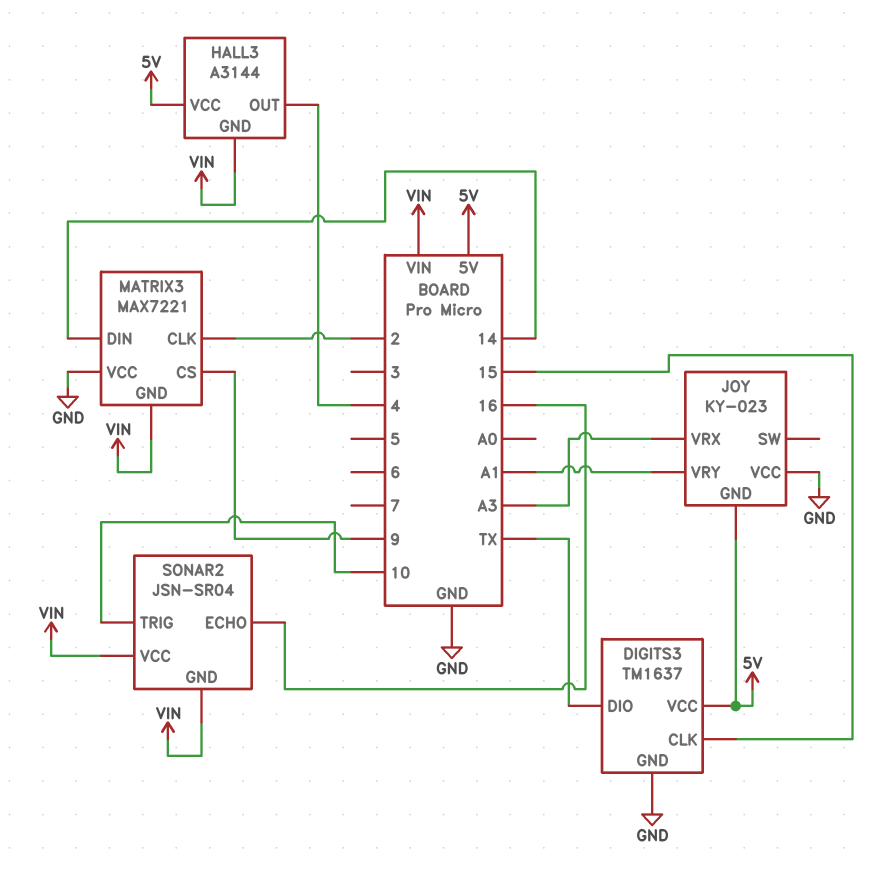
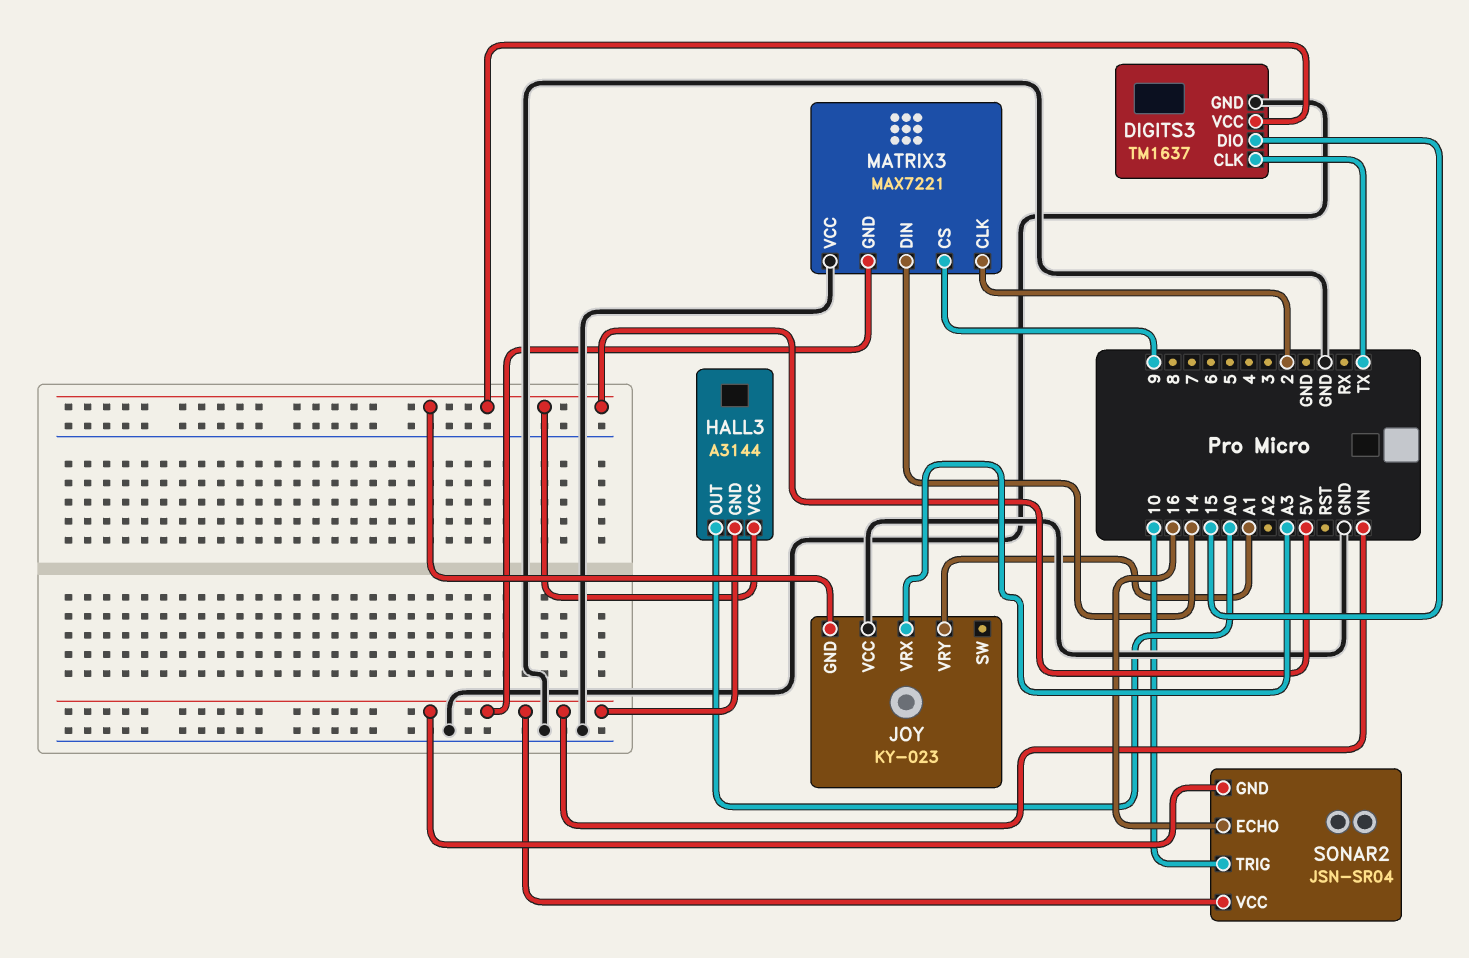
DIGITS3 pin CLK: 15 -> TX
DIGITS3 pin DIO: TX -> 15
HALL3 pin OUT: 4 -> A0

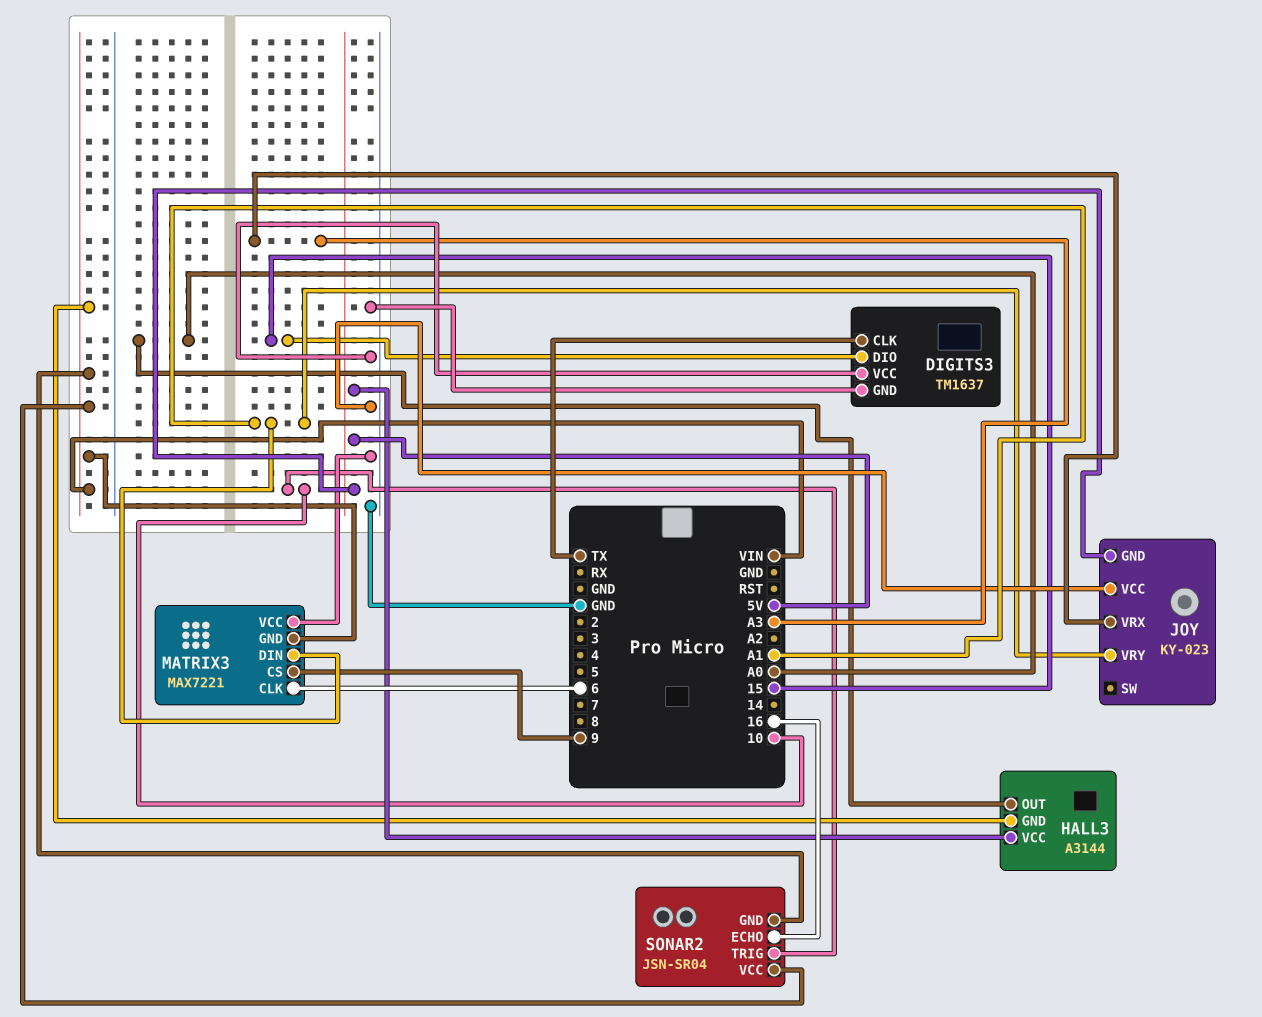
DIGITS3 pin VCC: 5V -> GND
MATRIX3 pin CLK: 2 -> 6
MATRIX3 pin DIN: 14 -> A1

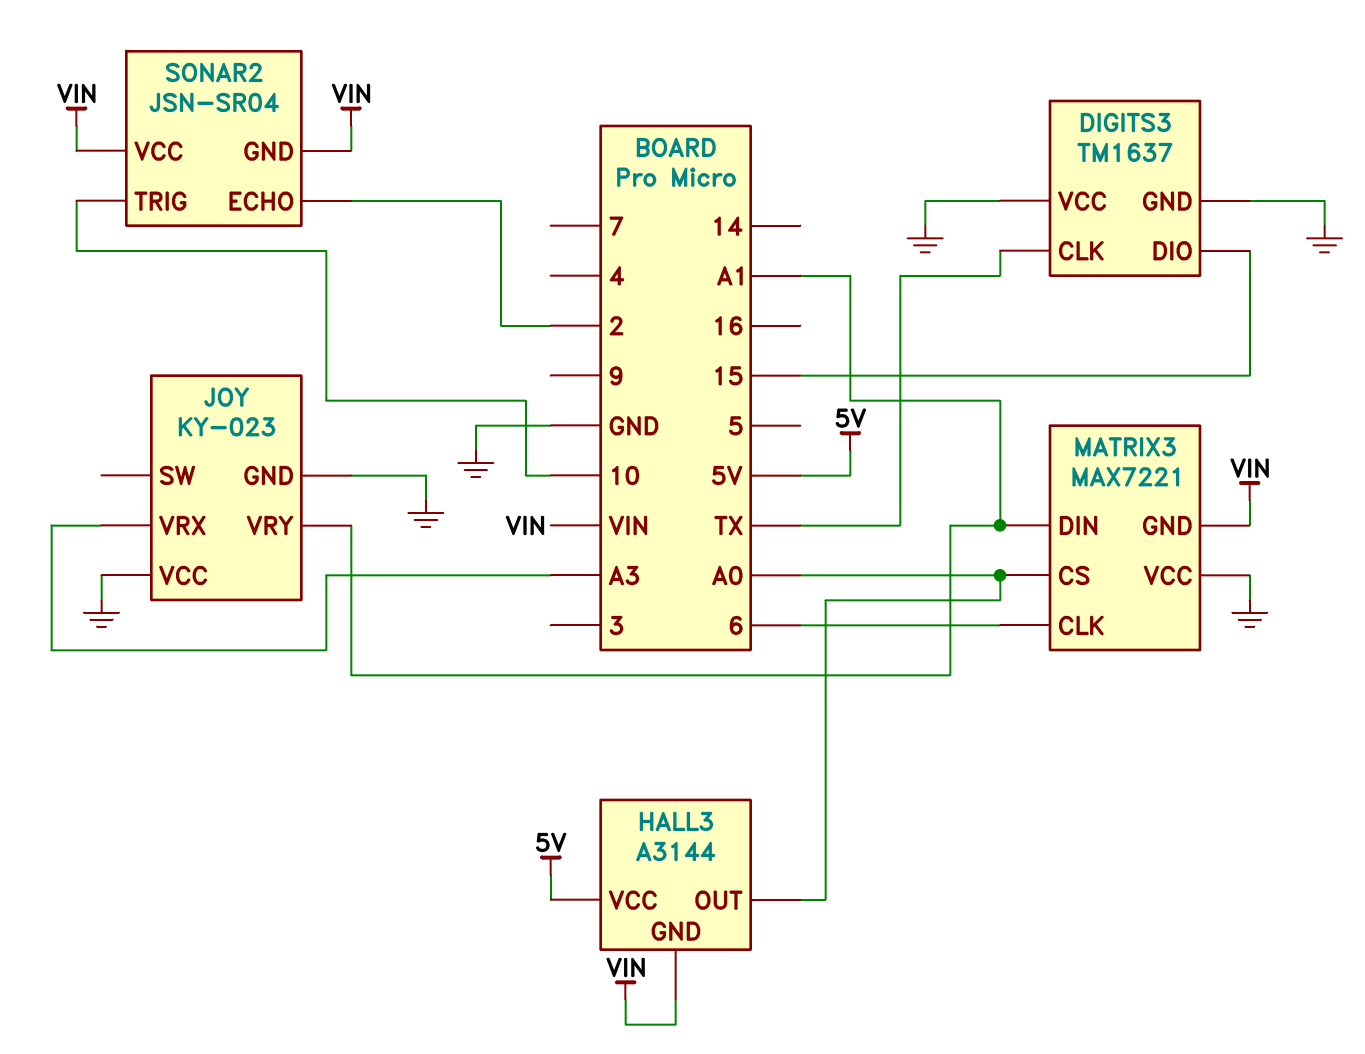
JOY pin GND: 5V -> GND
MATRIX3 pin CS: 9 -> A0
SONAR2 pin ECHO: 16 -> 2

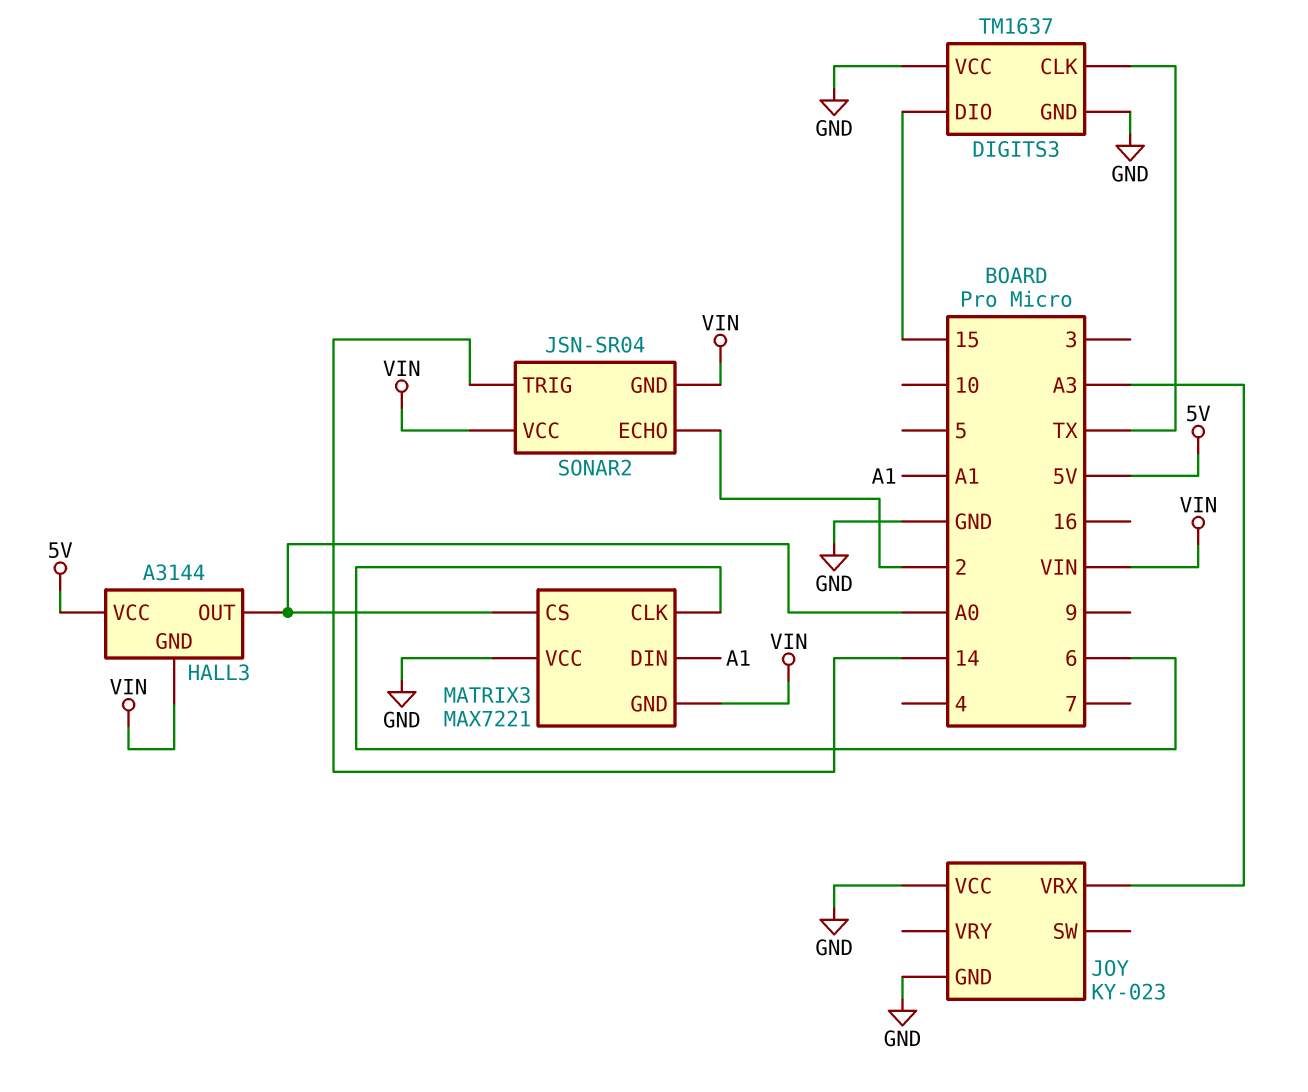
JOY pin VRY: A1 -> none
SONAR2 pin TRIG: 10 -> 14

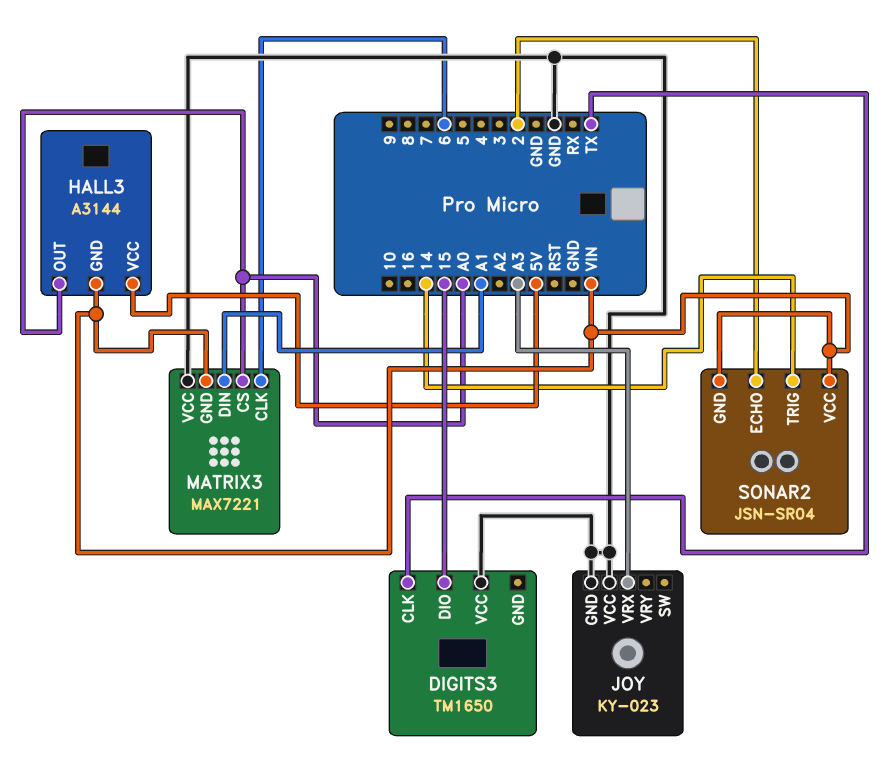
DIGITS3: TM1637 -> TM1650
DIGITS3 pin GND: GND -> none

